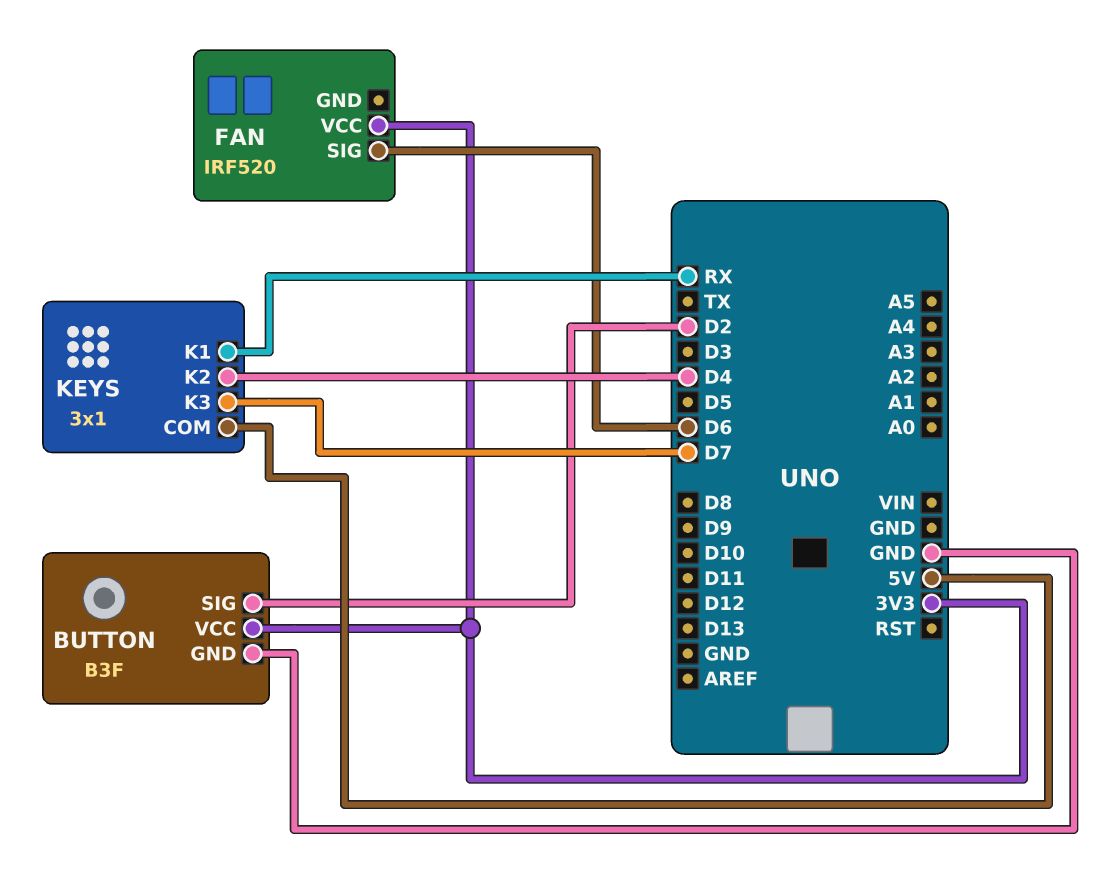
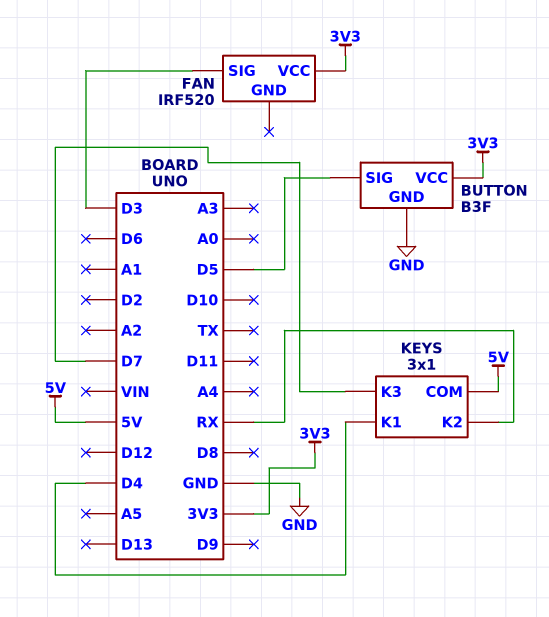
BUTTON pin SIG: D2 -> D5
FAN pin SIG: D6 -> D3
KEYS pin K1: RX -> D4
KEYS pin K2: D4 -> RX

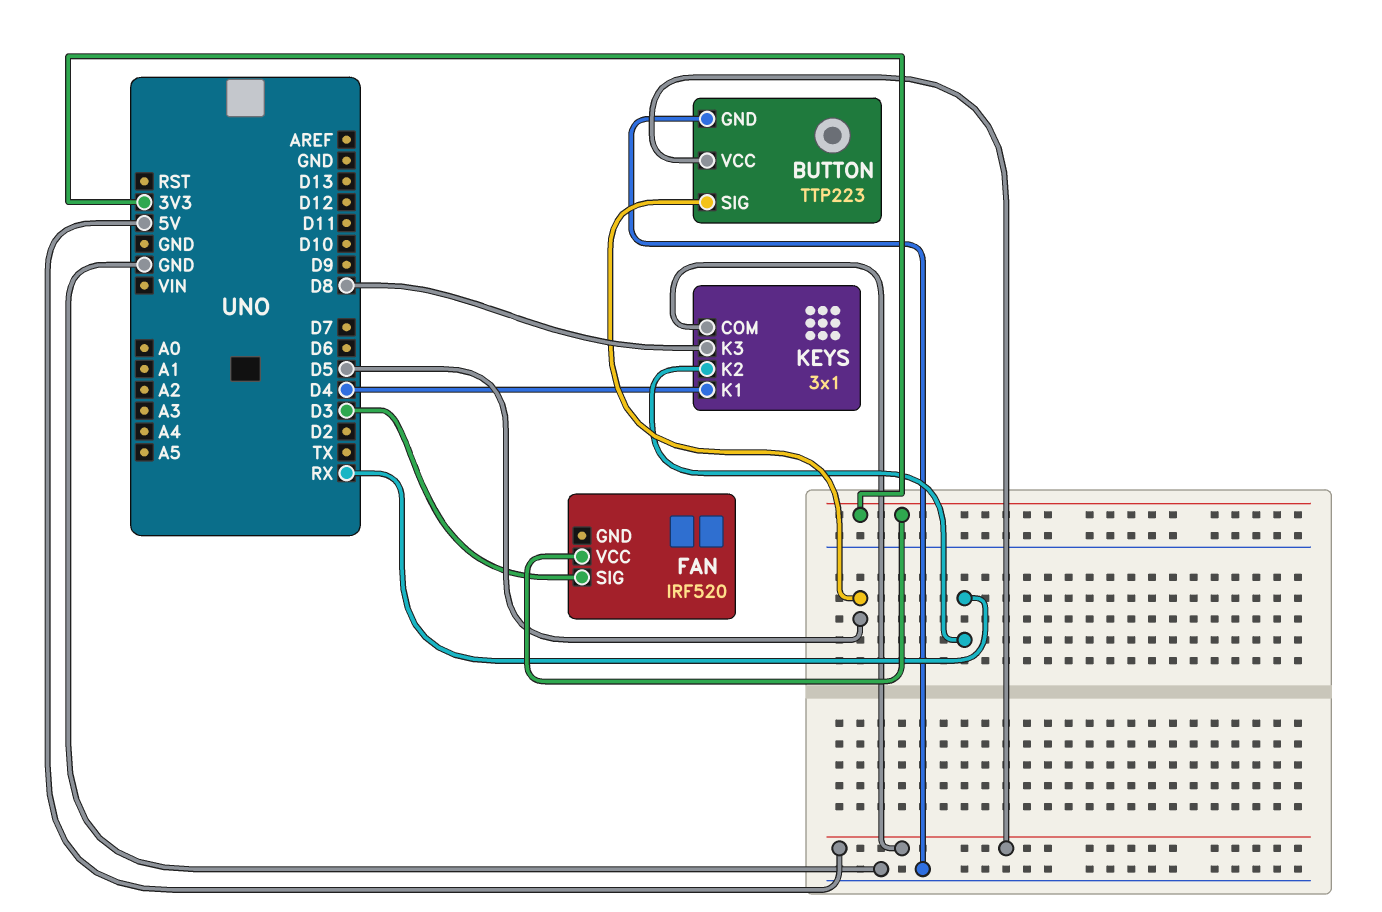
BUTTON: B3F -> TTP223
BUTTON pin VCC: 3V3 -> 5V
KEYS pin K3: D7 -> D8

